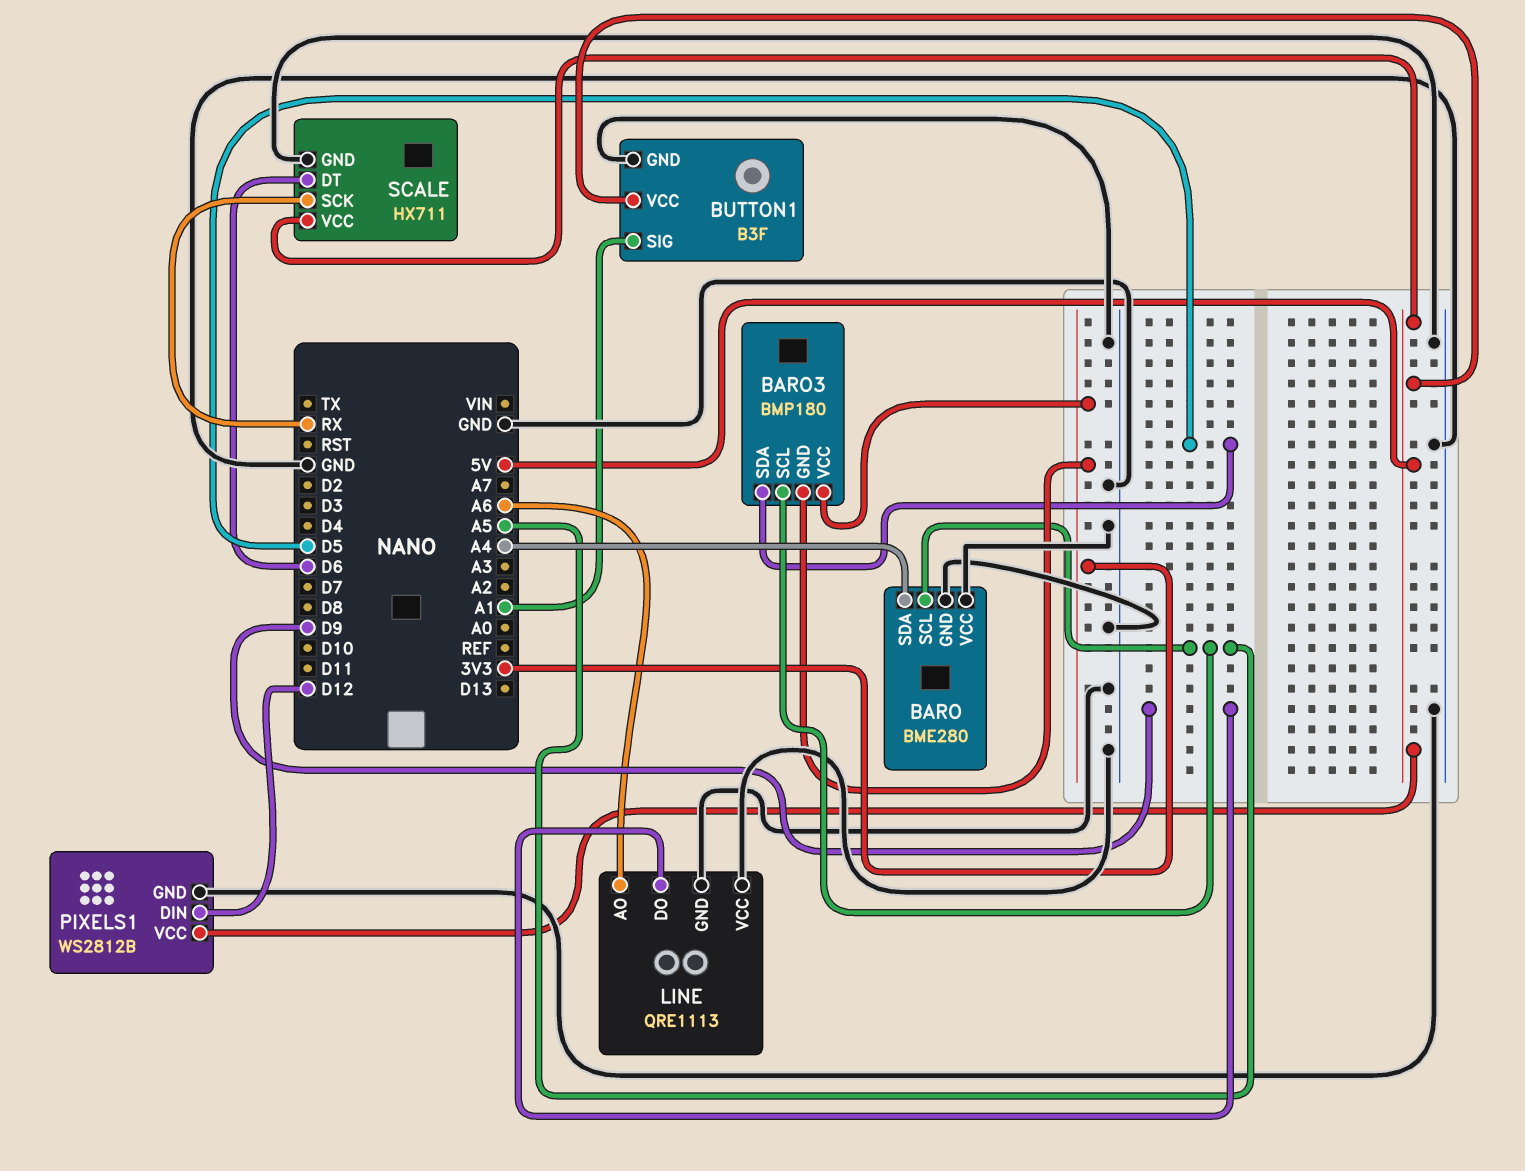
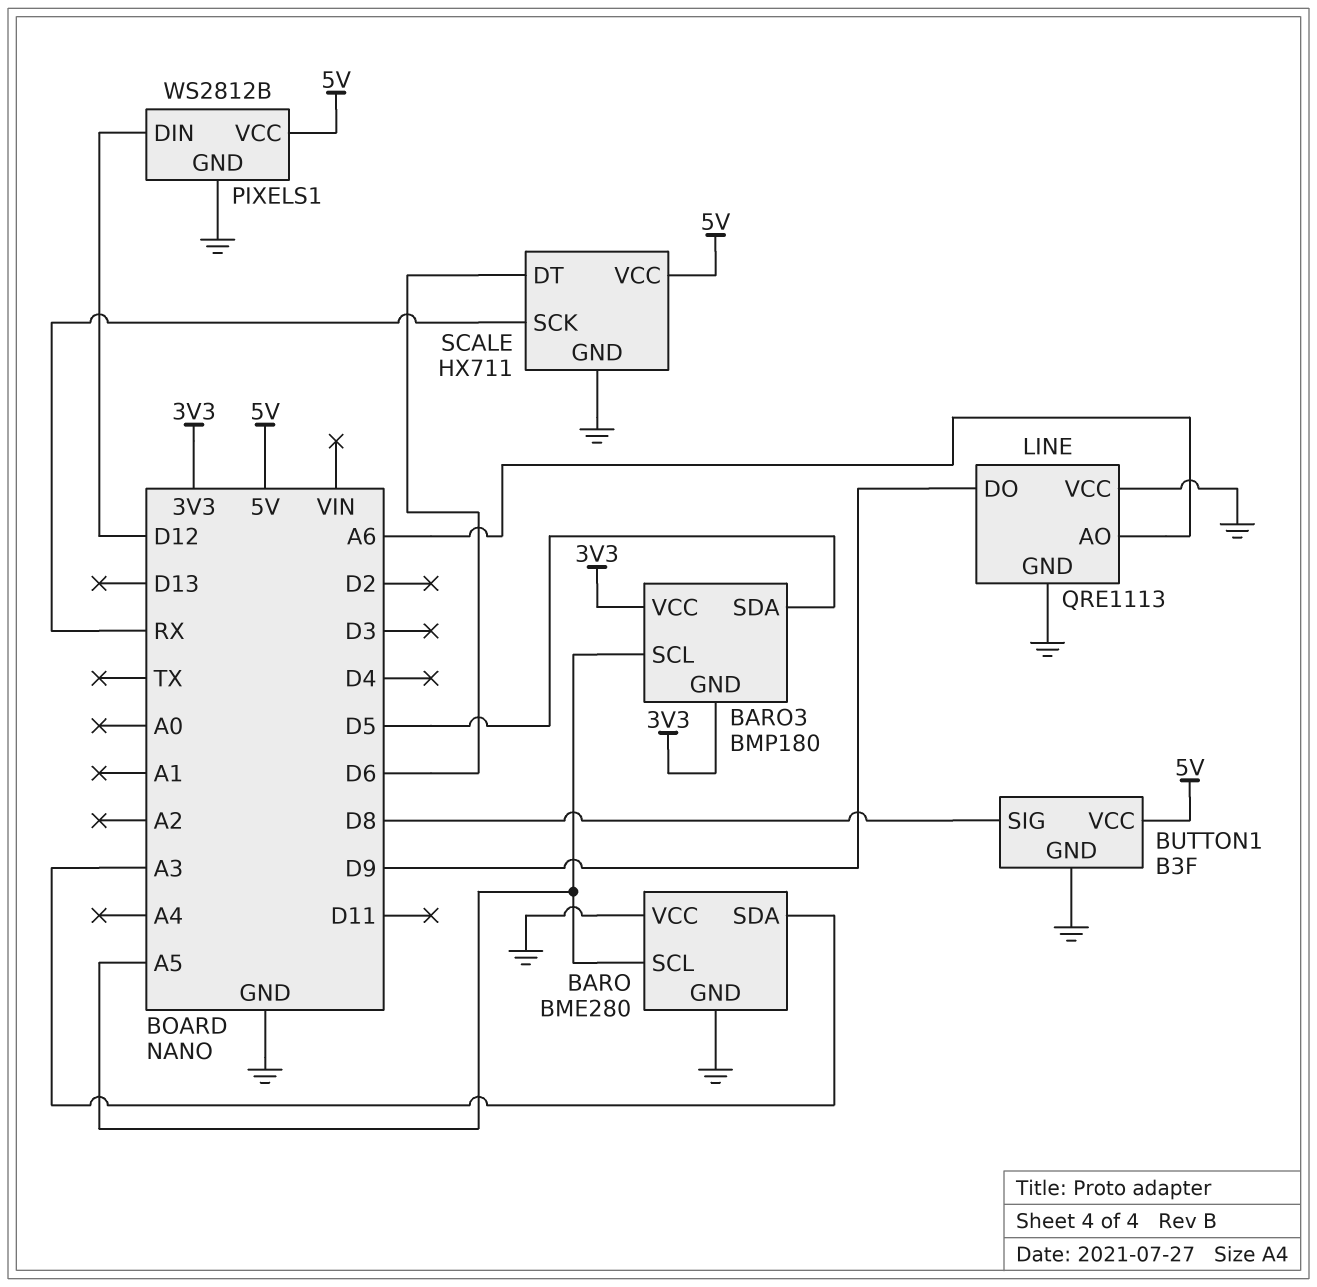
BARO pin SDA: A4 -> A3
BUTTON1 pin SIG: A1 -> D8

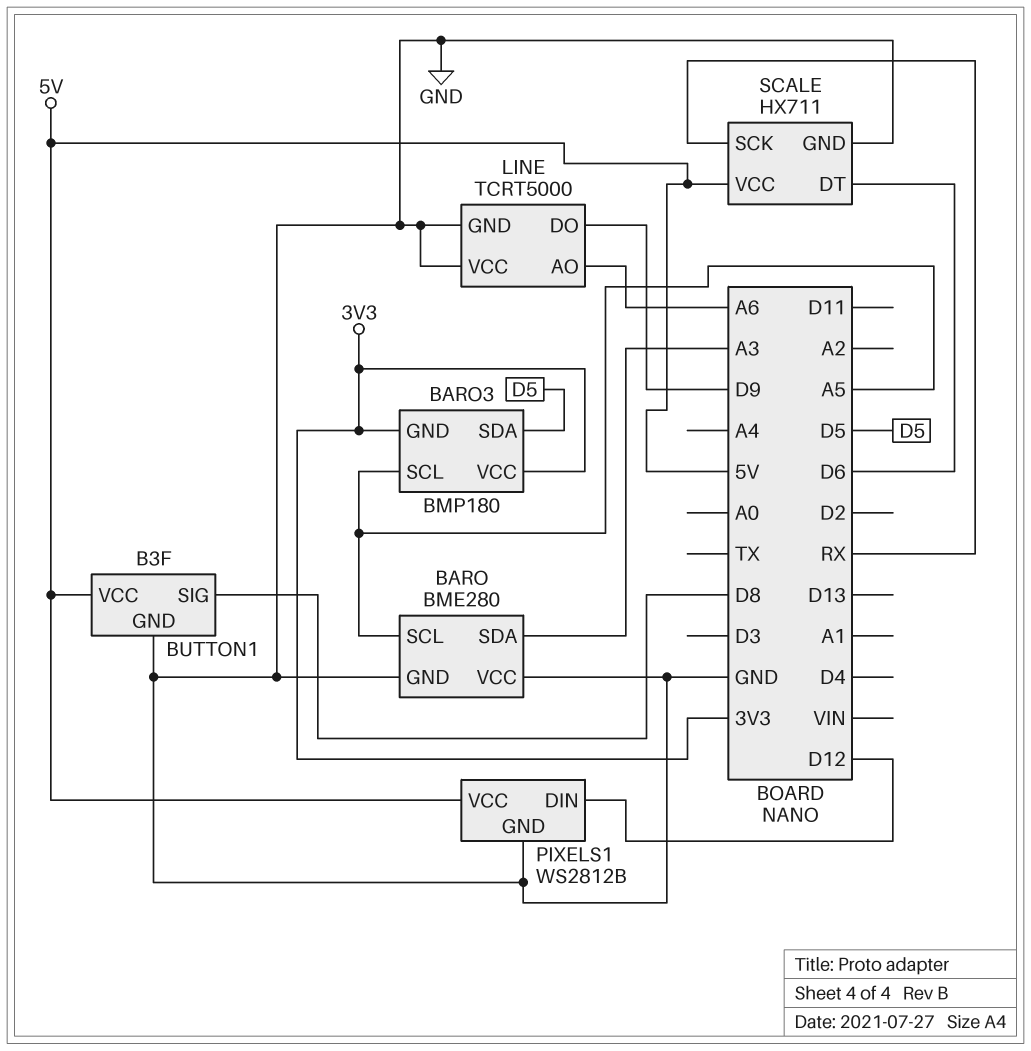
LINE: QRE1113 -> TCRT5000

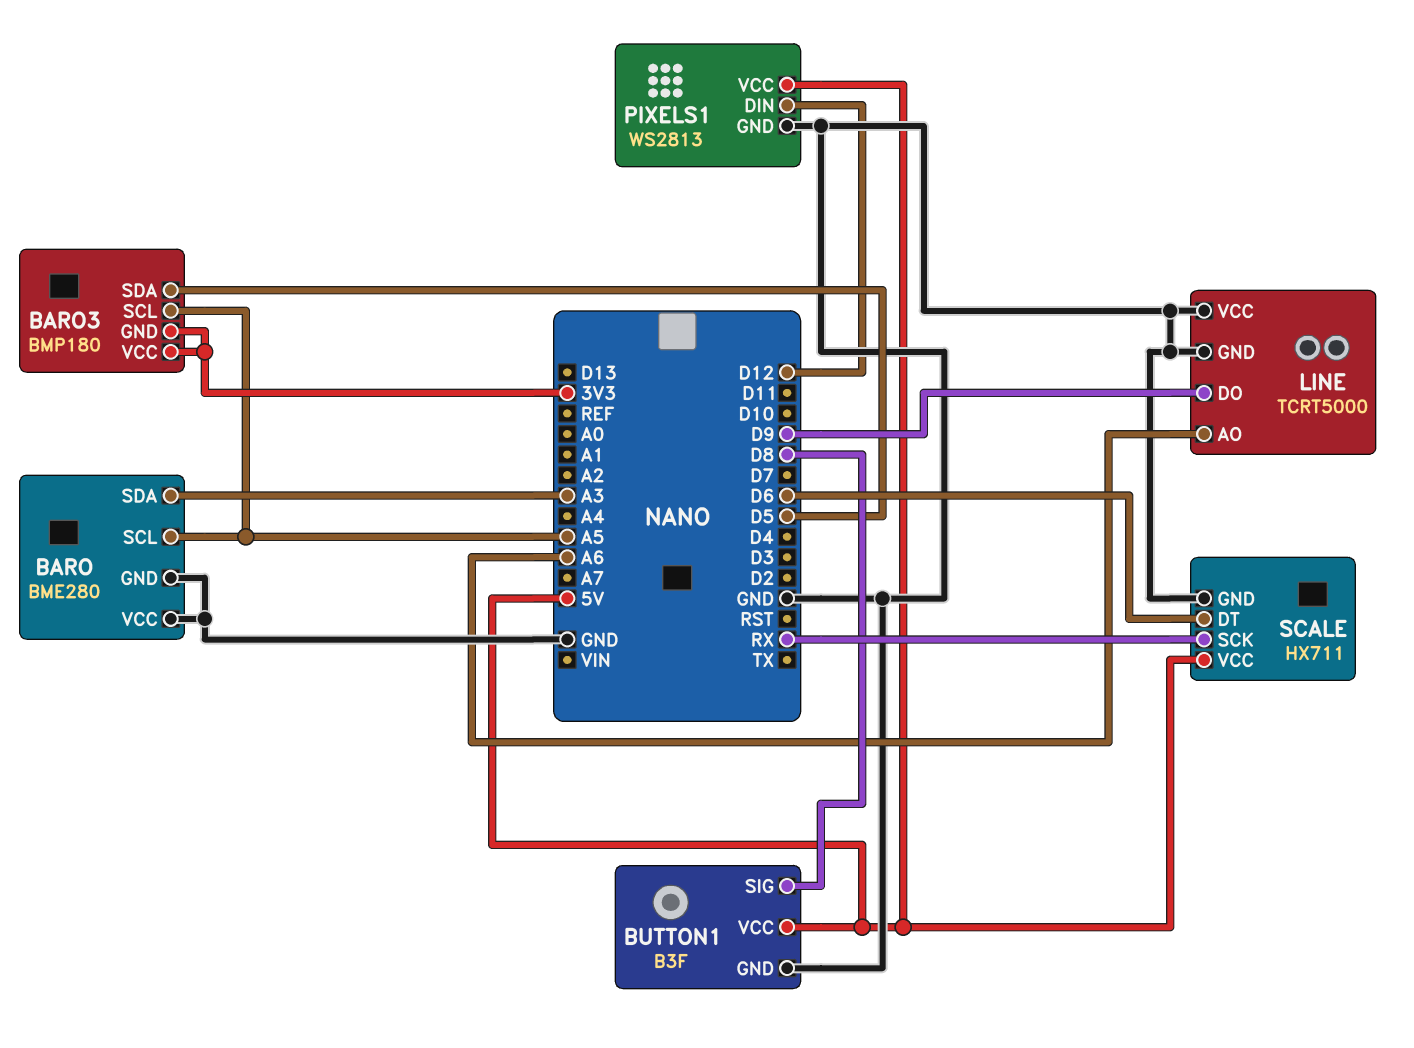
PIXELS1: WS2812B -> WS2813

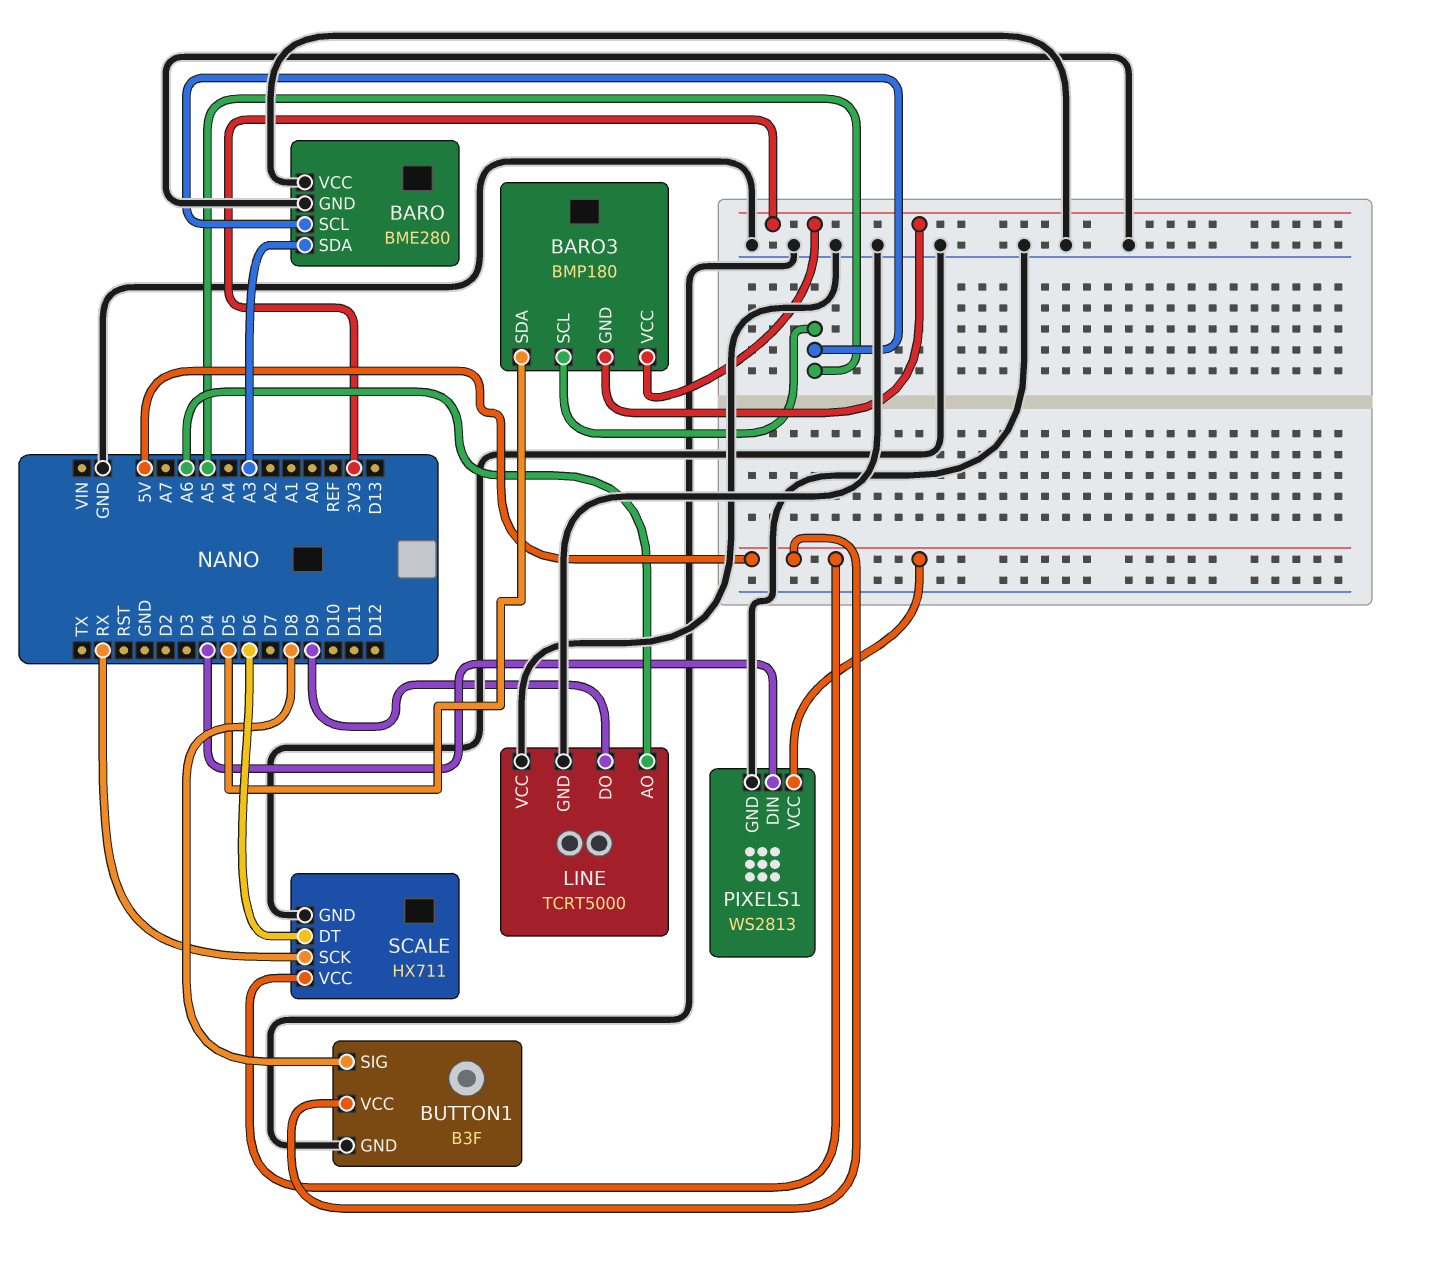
PIXELS1 pin DIN: D12 -> D4

